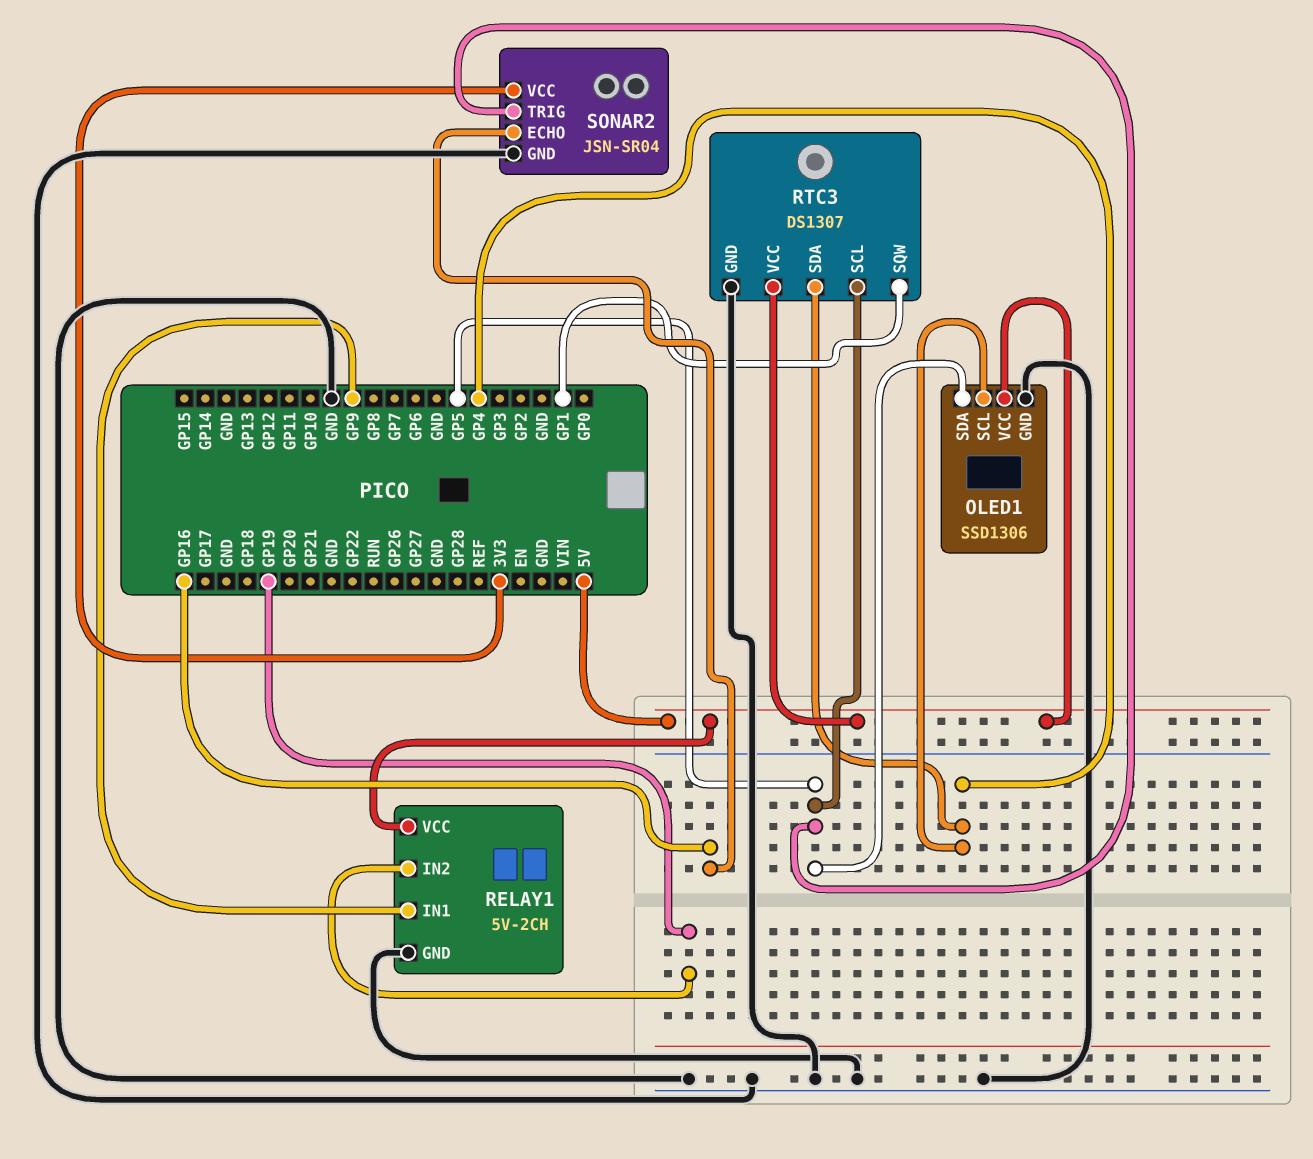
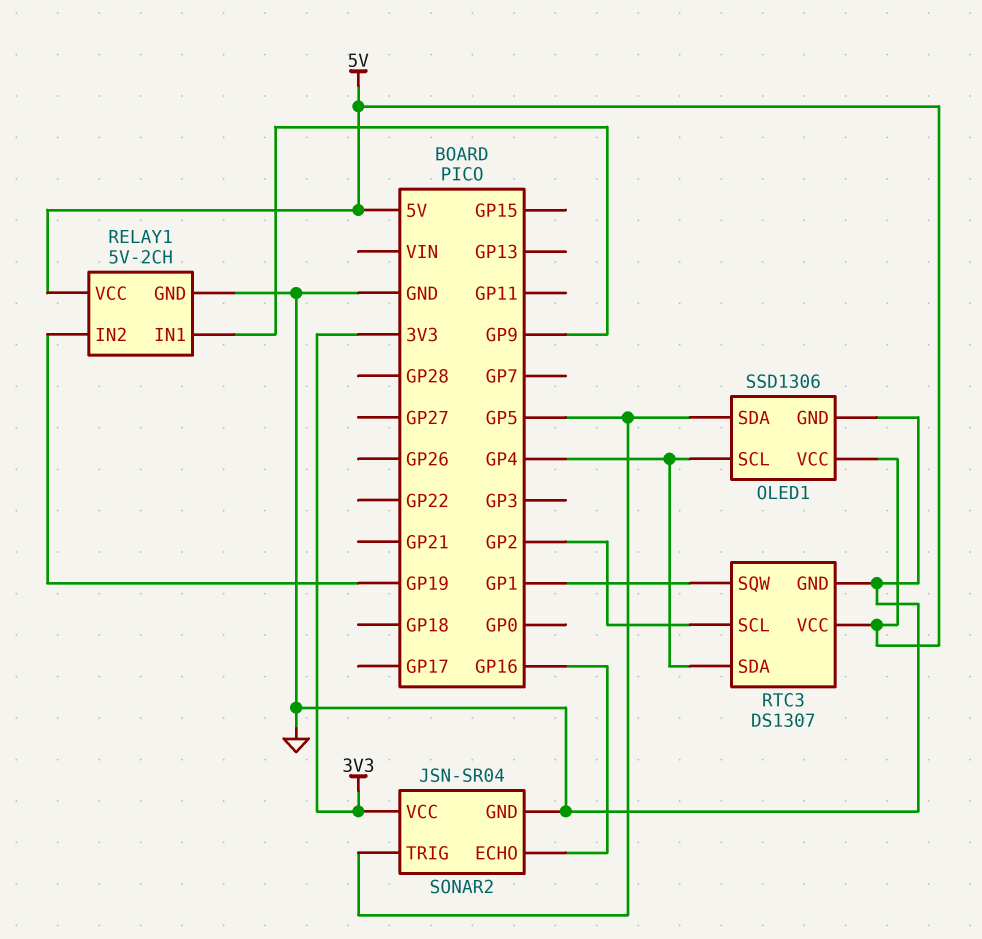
RTC3 pin SCL: GP5 -> GP2

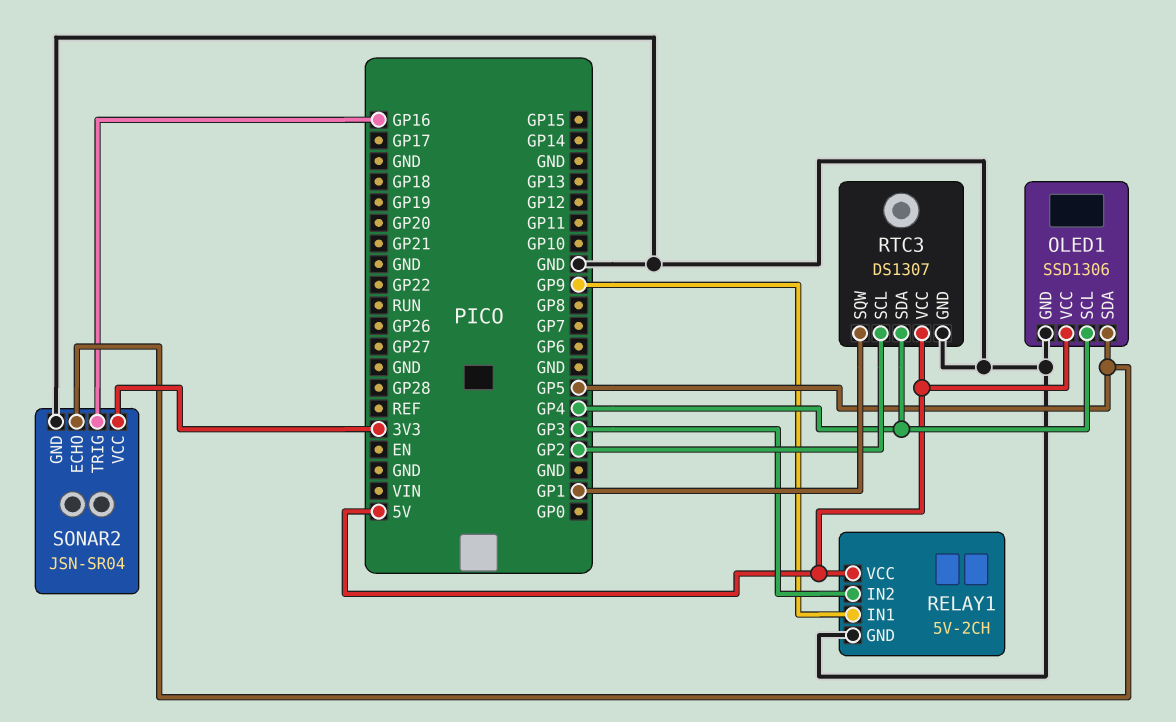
RELAY1 pin IN2: GP19 -> GP3
SONAR2 pin ECHO: GP16 -> GP5
SONAR2 pin TRIG: GP5 -> GP16

